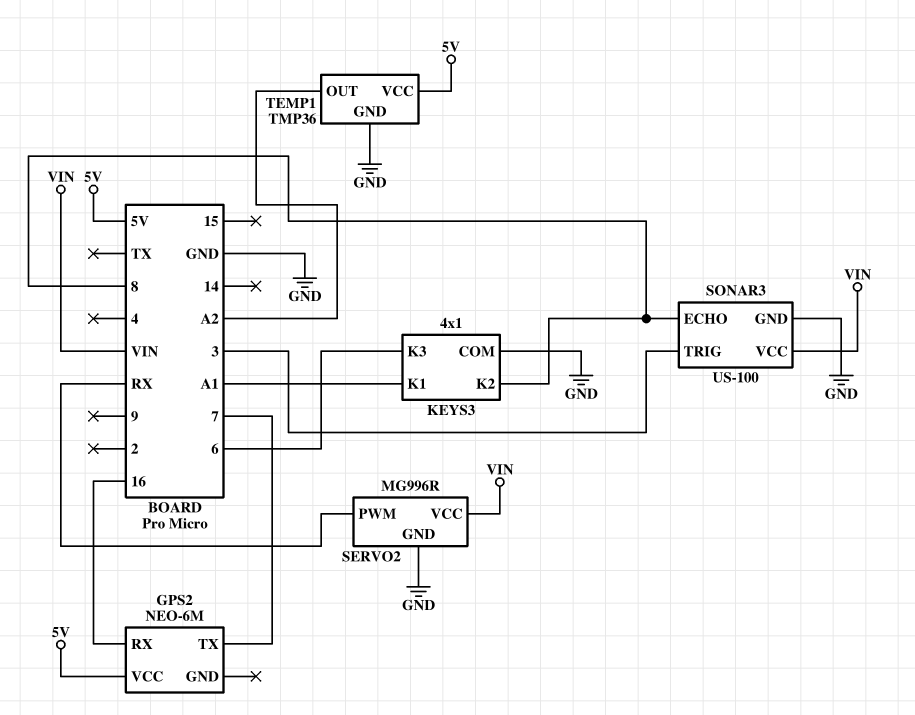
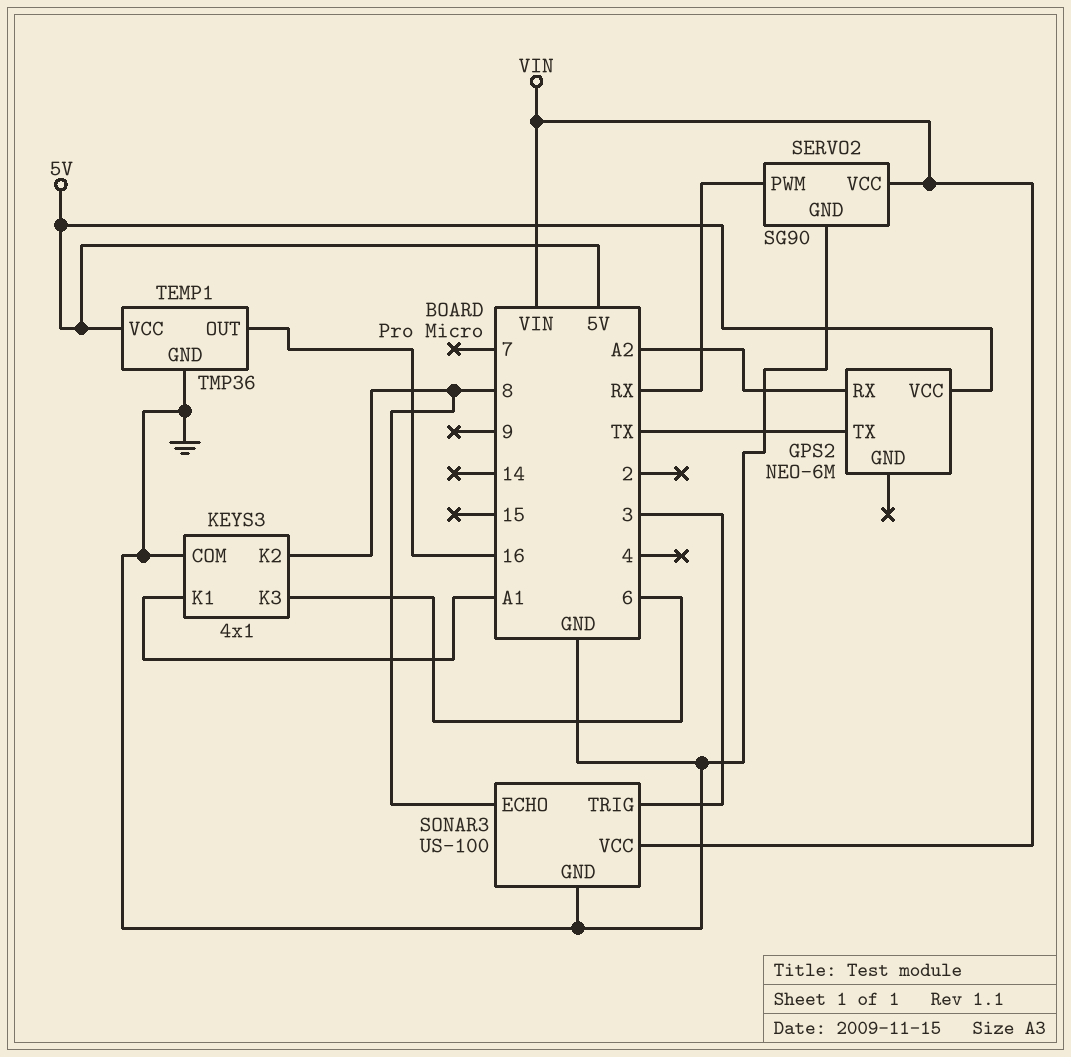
GPS2 pin RX: 16 -> A2
GPS2 pin TX: 7 -> TX
SERVO2: MG996R -> SG90
TEMP1 pin OUT: A2 -> 16

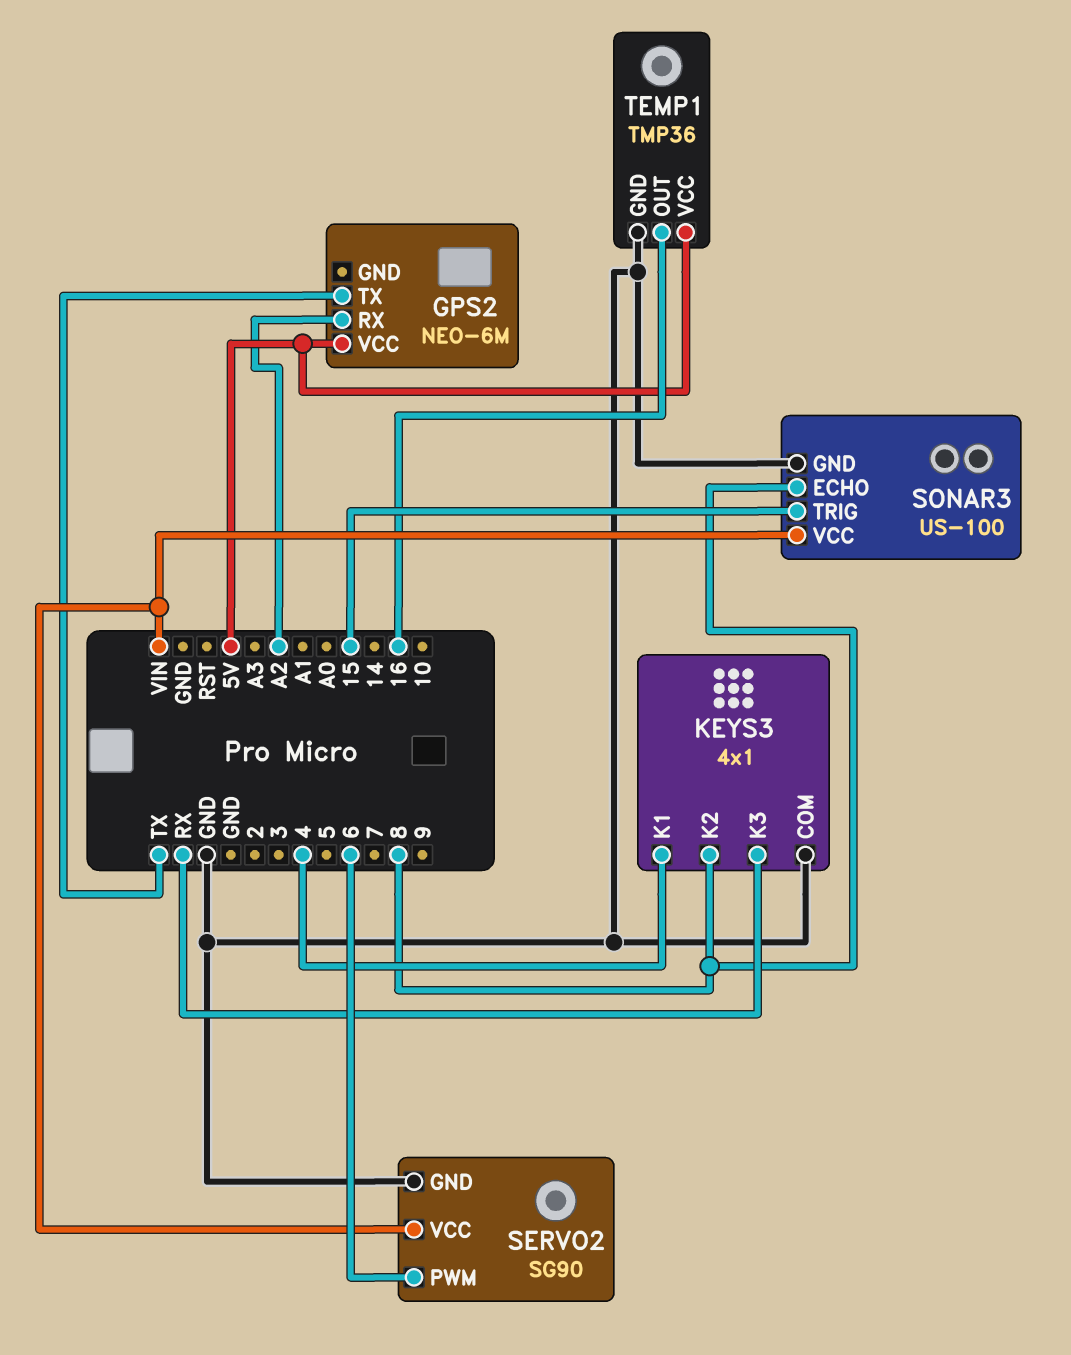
KEYS3 pin K1: A1 -> 4
KEYS3 pin K3: 6 -> RX
SERVO2 pin PWM: RX -> 6
SONAR3 pin TRIG: 3 -> 15

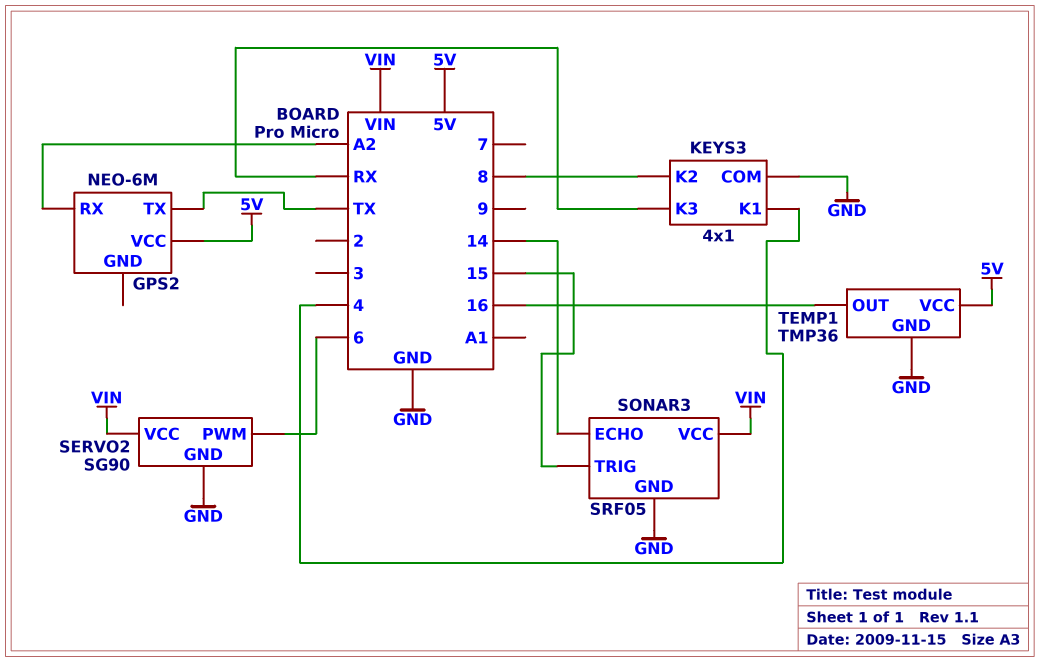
SONAR3: US-100 -> SRF05
SONAR3 pin ECHO: 8 -> 14

